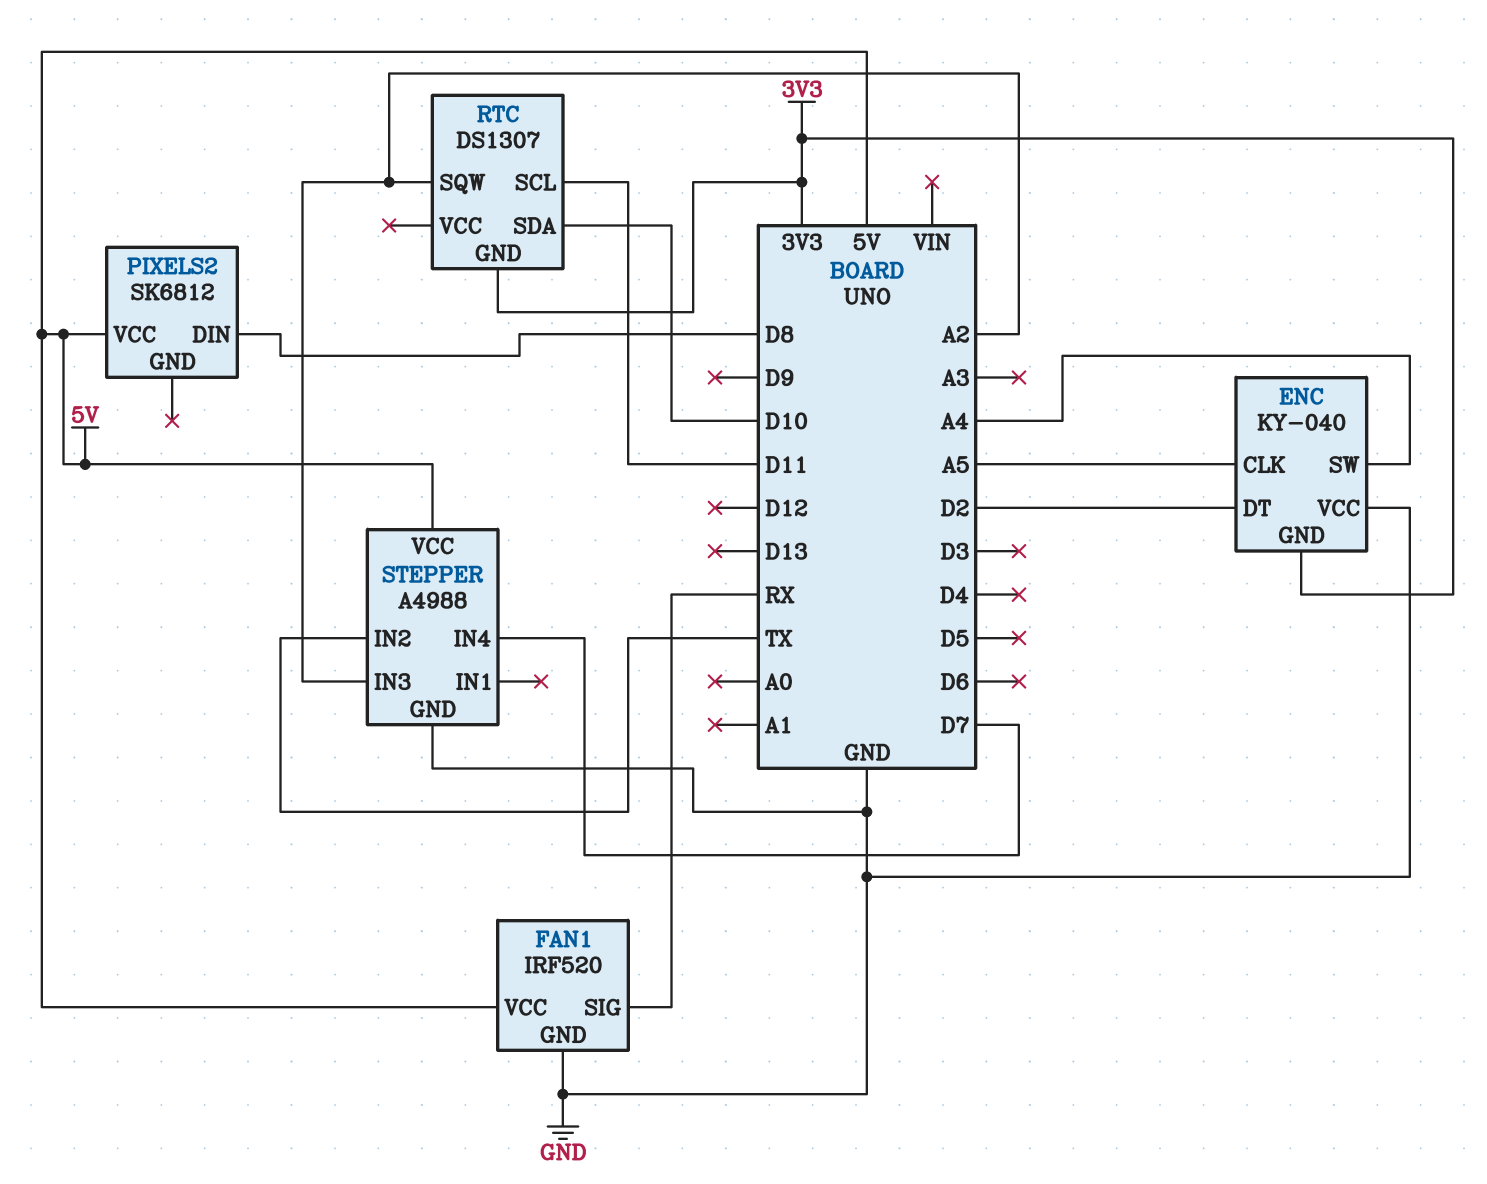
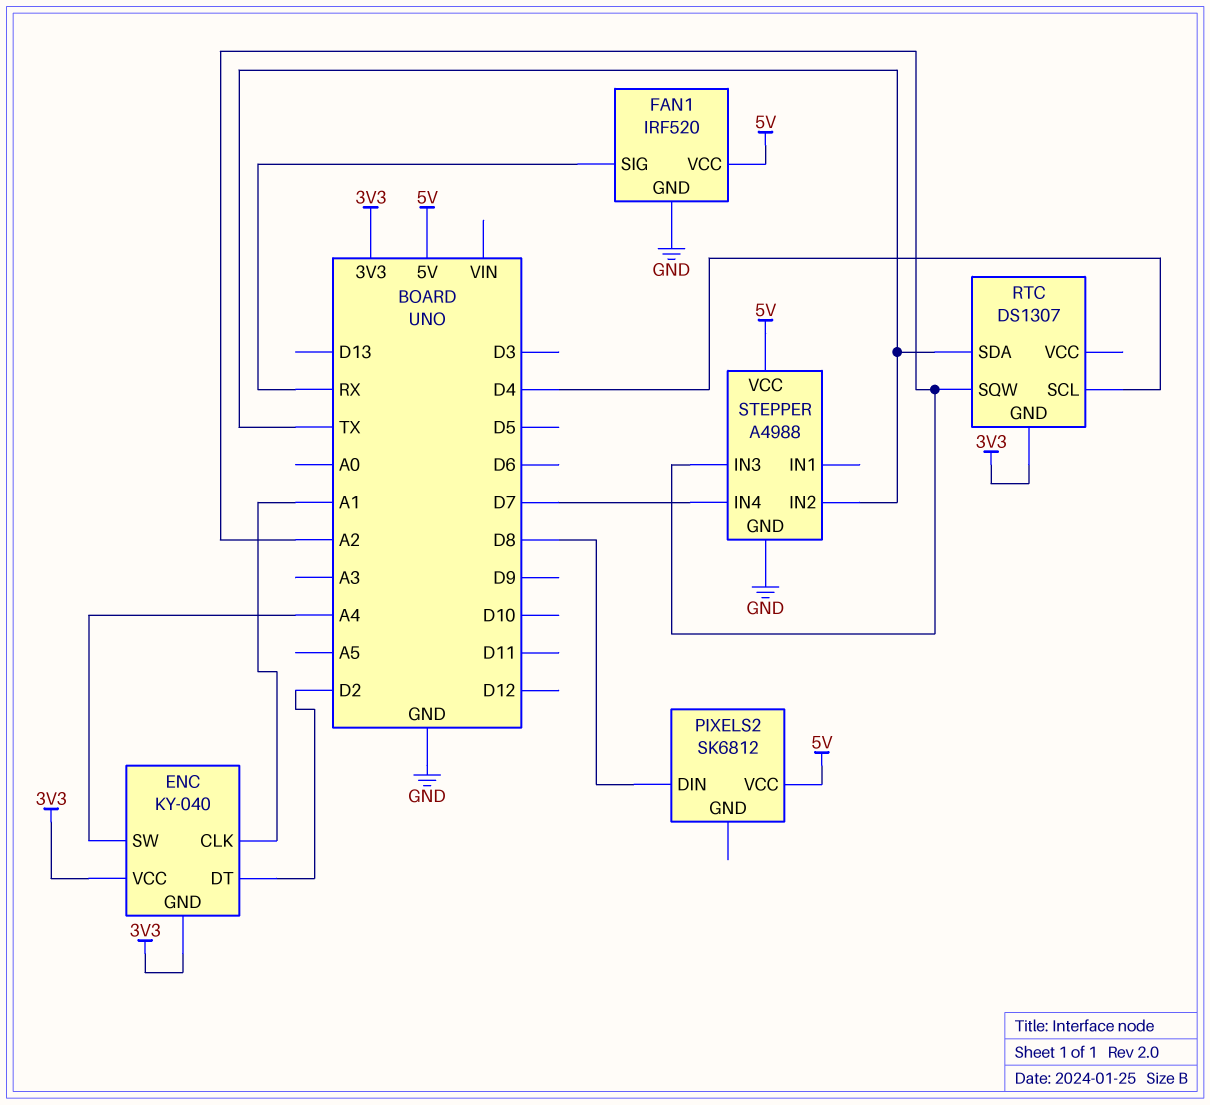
ENC pin CLK: A5 -> A1
ENC pin VCC: GND -> 3V3
RTC pin SCL: D11 -> D4
RTC pin SDA: D10 -> TX

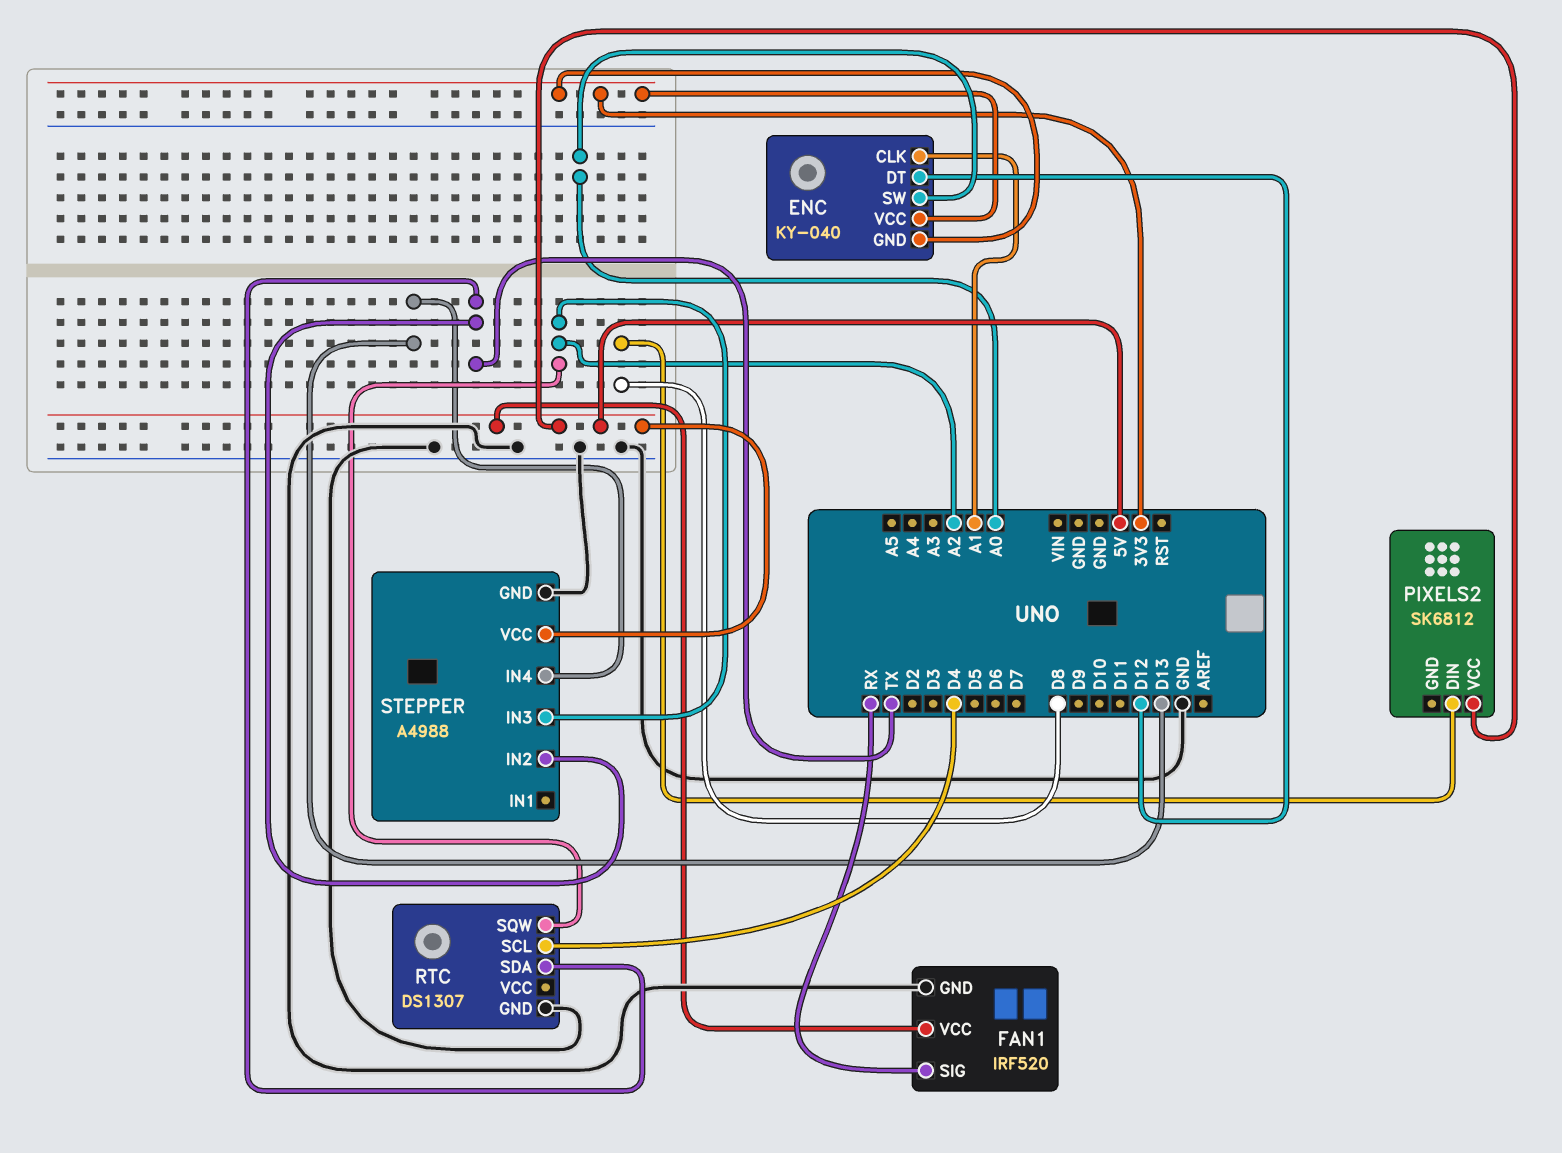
ENC pin DT: D2 -> D12
ENC pin SW: A4 -> A0
RTC pin GND: 3V3 -> GND
STEPPER pin IN4: D7 -> D13

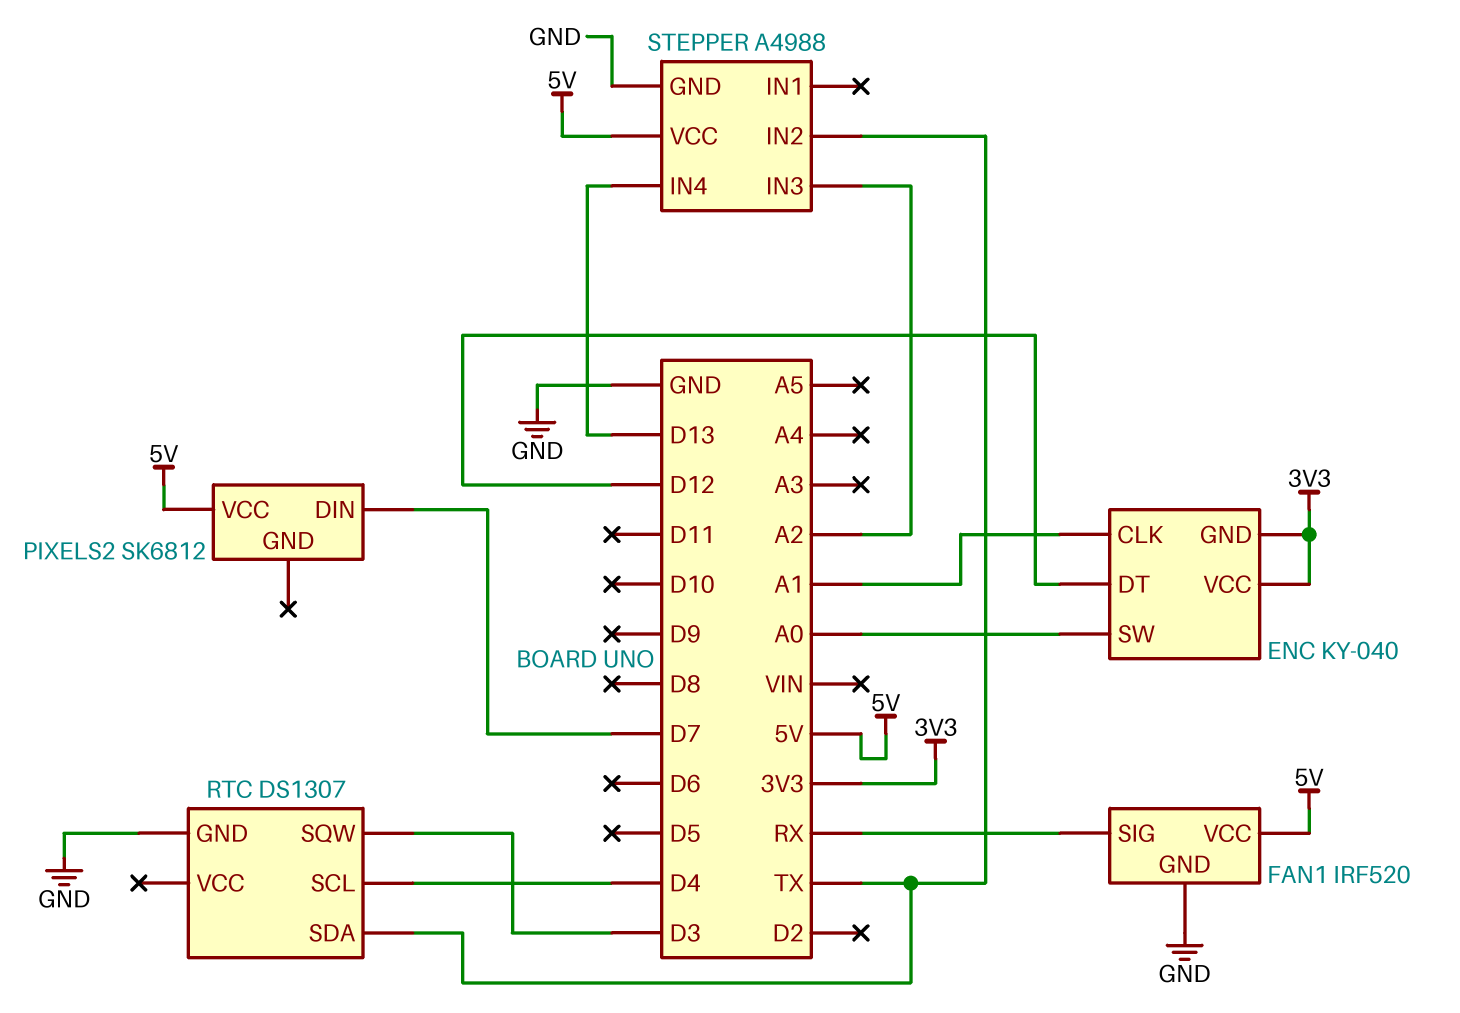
PIXELS2 pin DIN: D8 -> D7
RTC pin SQW: A2 -> D3

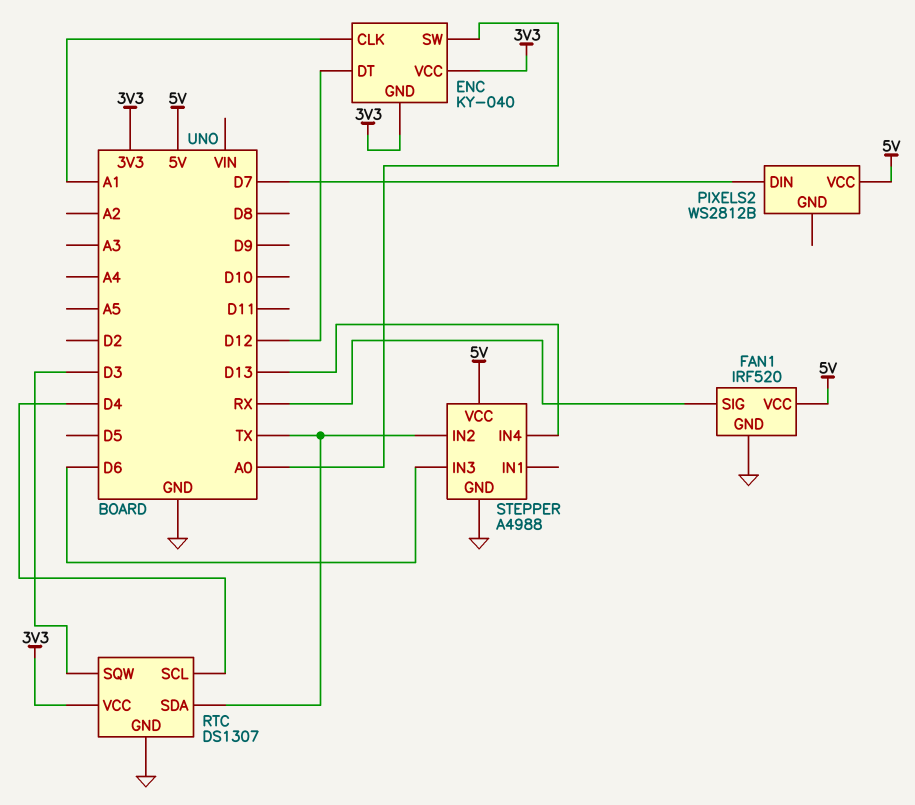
PIXELS2: SK6812 -> WS2812B
RTC pin VCC: none -> 3V3
STEPPER pin IN3: A2 -> D6

